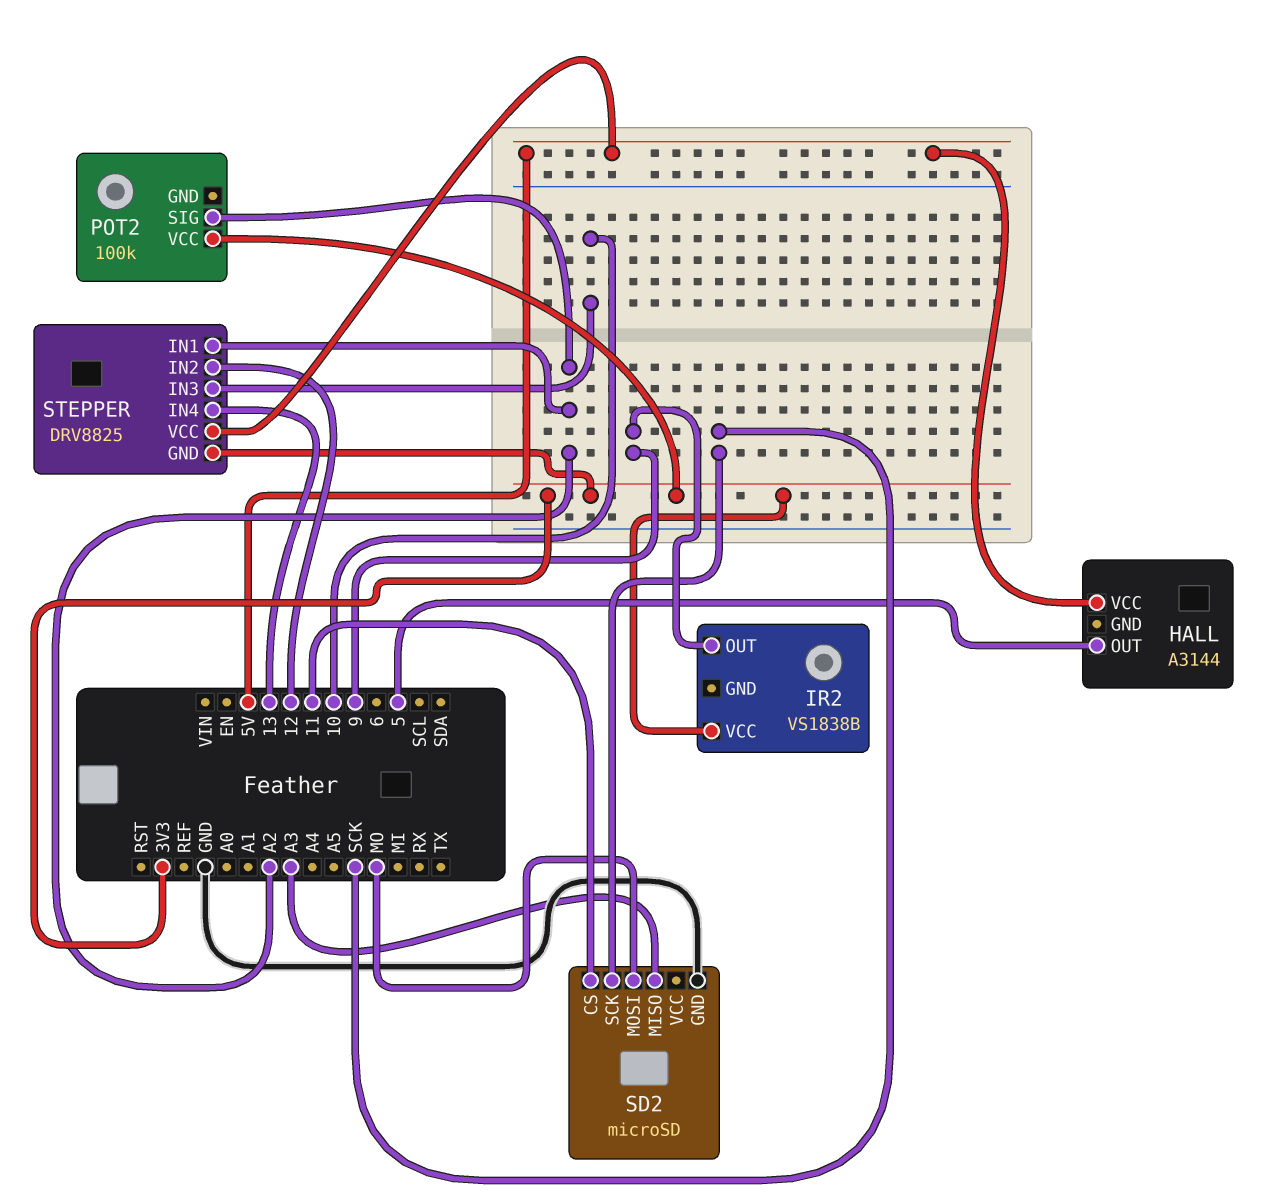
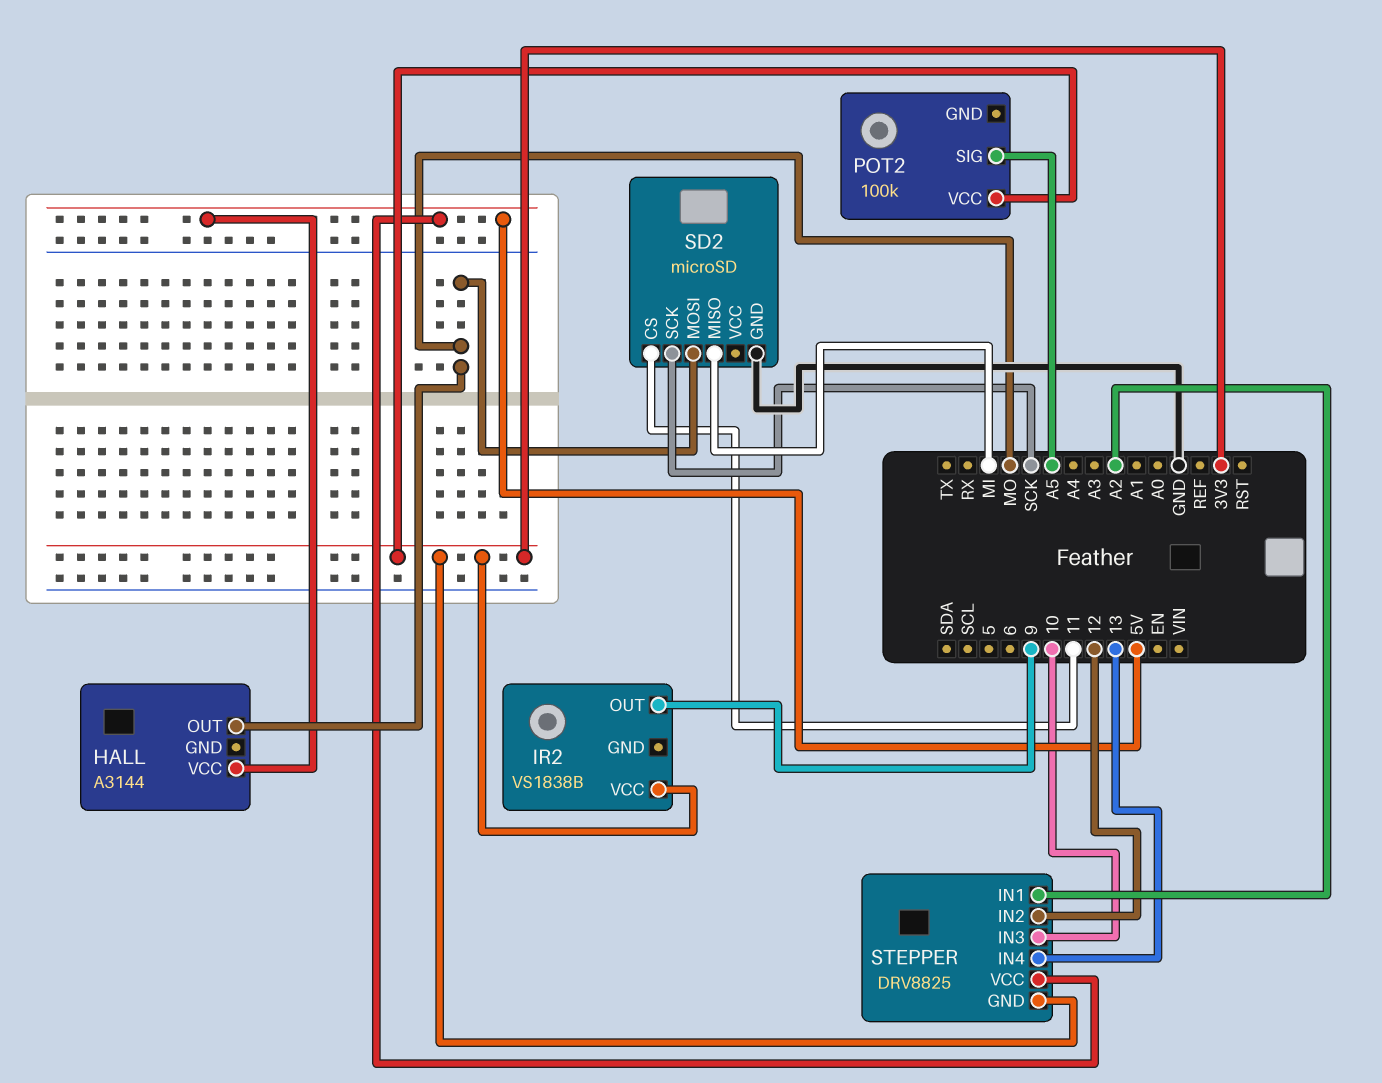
HALL pin OUT: 5 -> MO
POT2 pin SIG: A2 -> A5
SD2 pin MISO: A3 -> MI

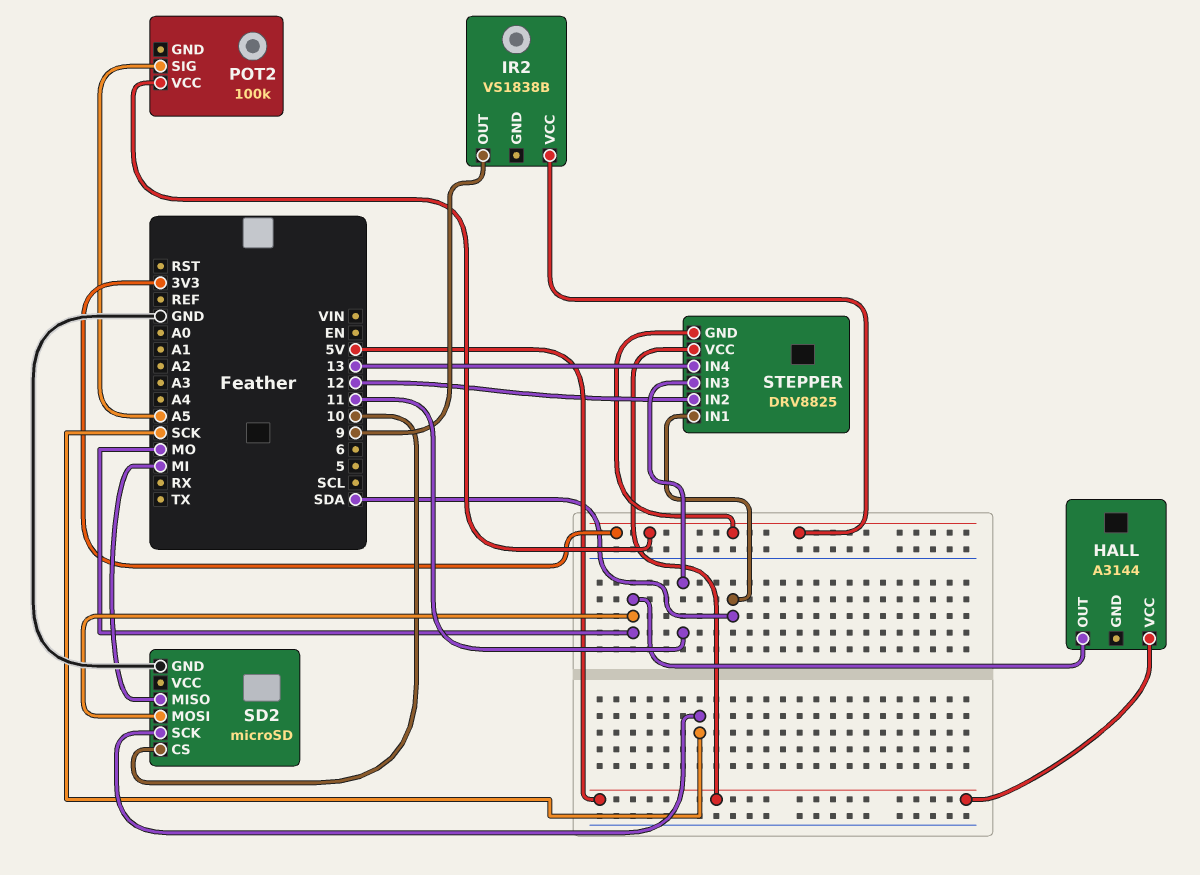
SD2 pin CS: 11 -> 10
STEPPER pin IN1: A2 -> SDA
STEPPER pin IN3: 10 -> 11

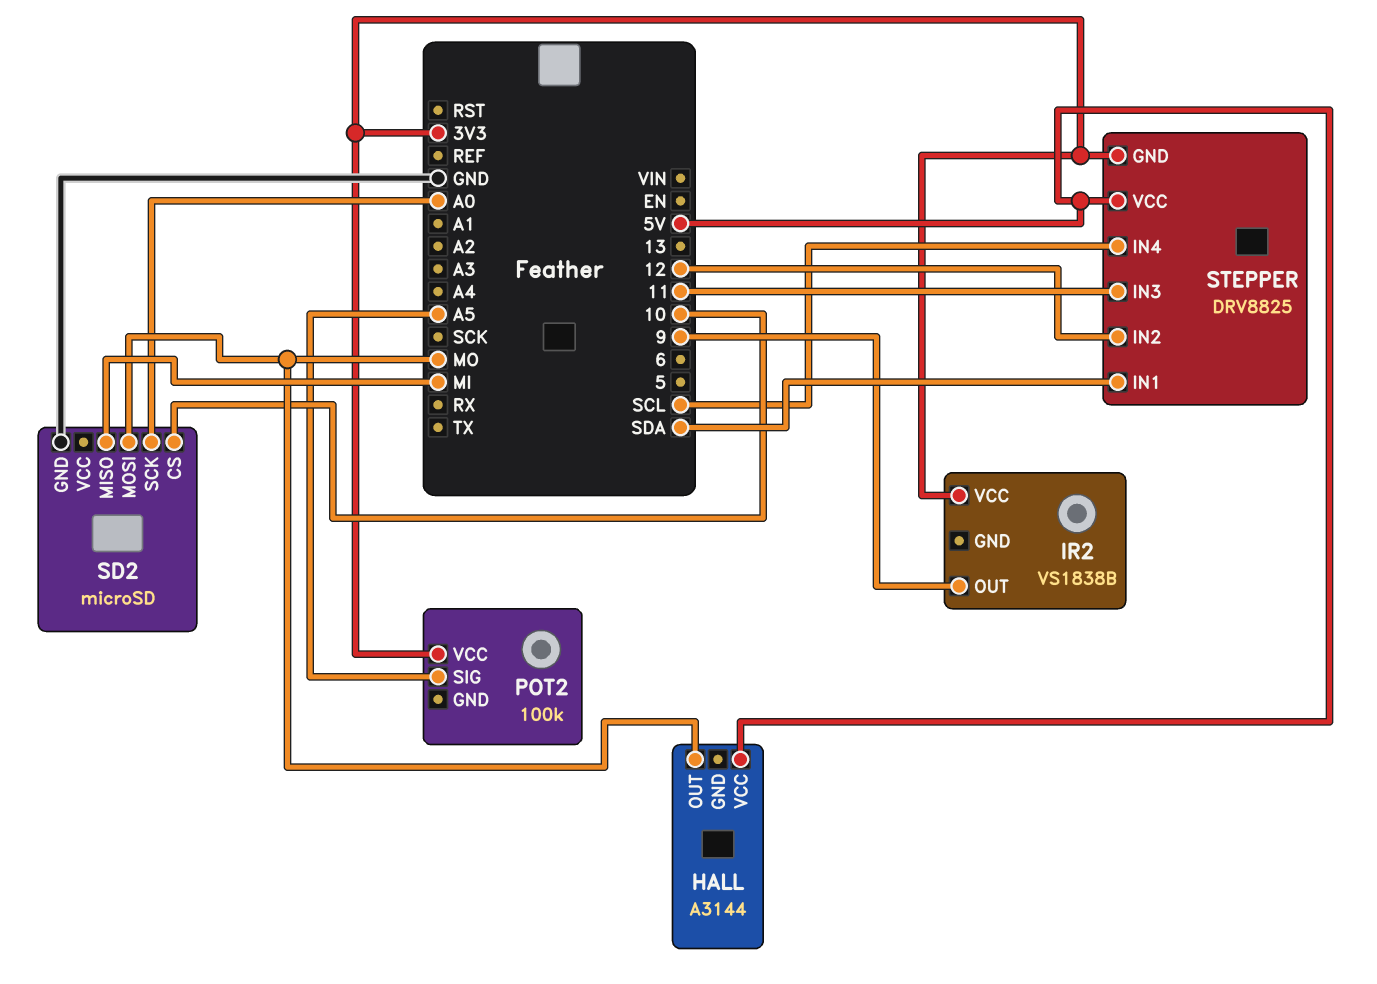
SD2 pin SCK: SCK -> A0
STEPPER pin IN4: 13 -> SCL

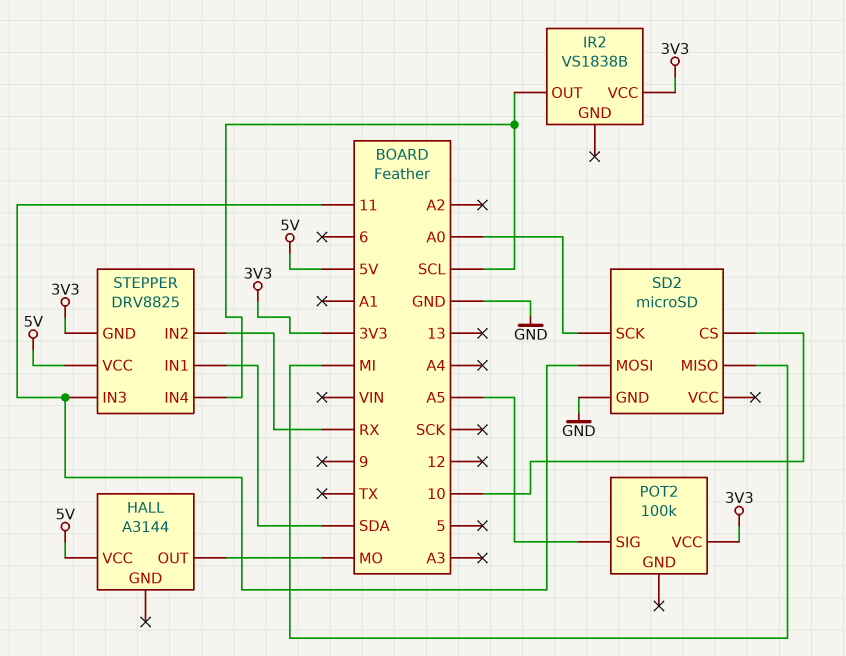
IR2 pin OUT: 9 -> SCL
SD2 pin MOSI: MO -> 11
STEPPER pin IN2: 12 -> RX

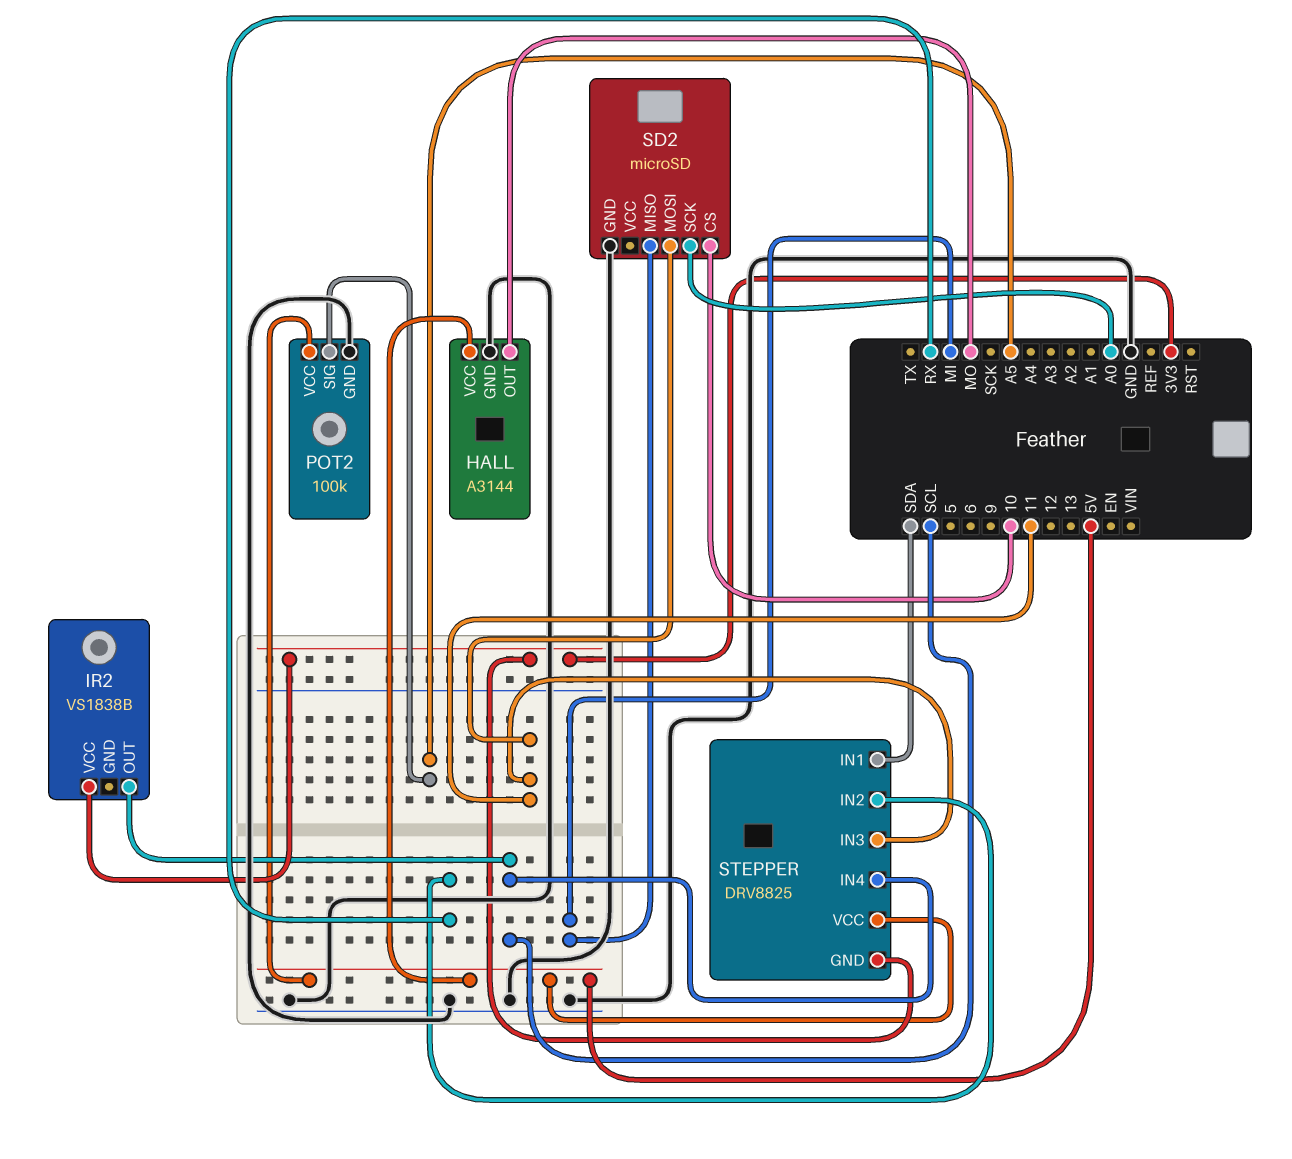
HALL pin GND: none -> GND
POT2 pin GND: none -> GND
POT2 pin VCC: 3V3 -> 5V

